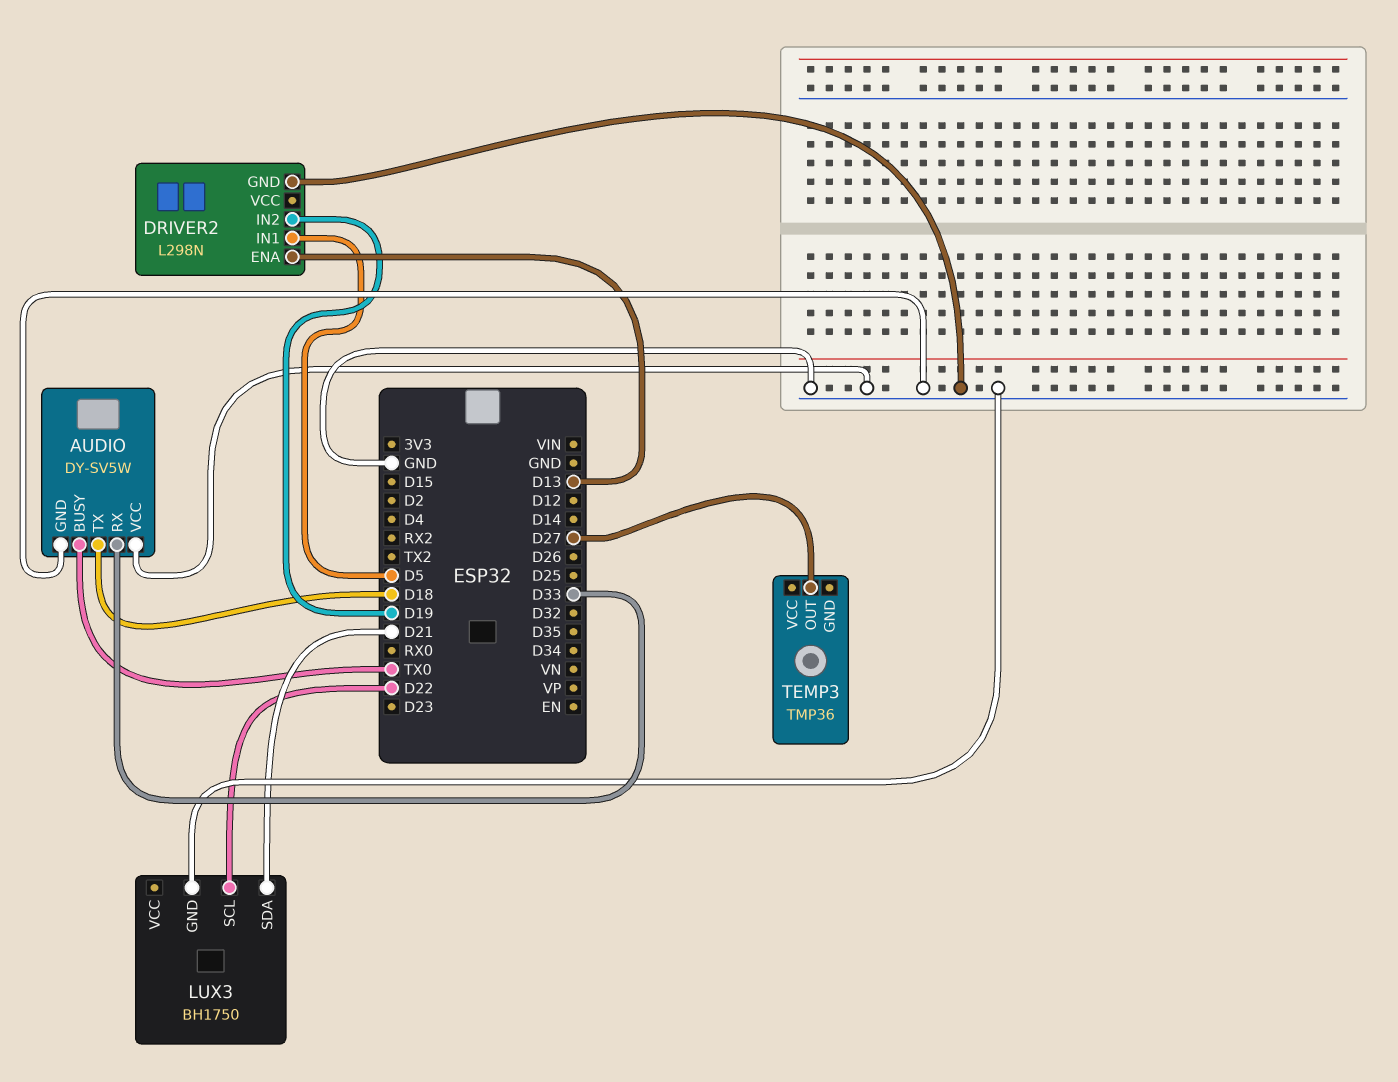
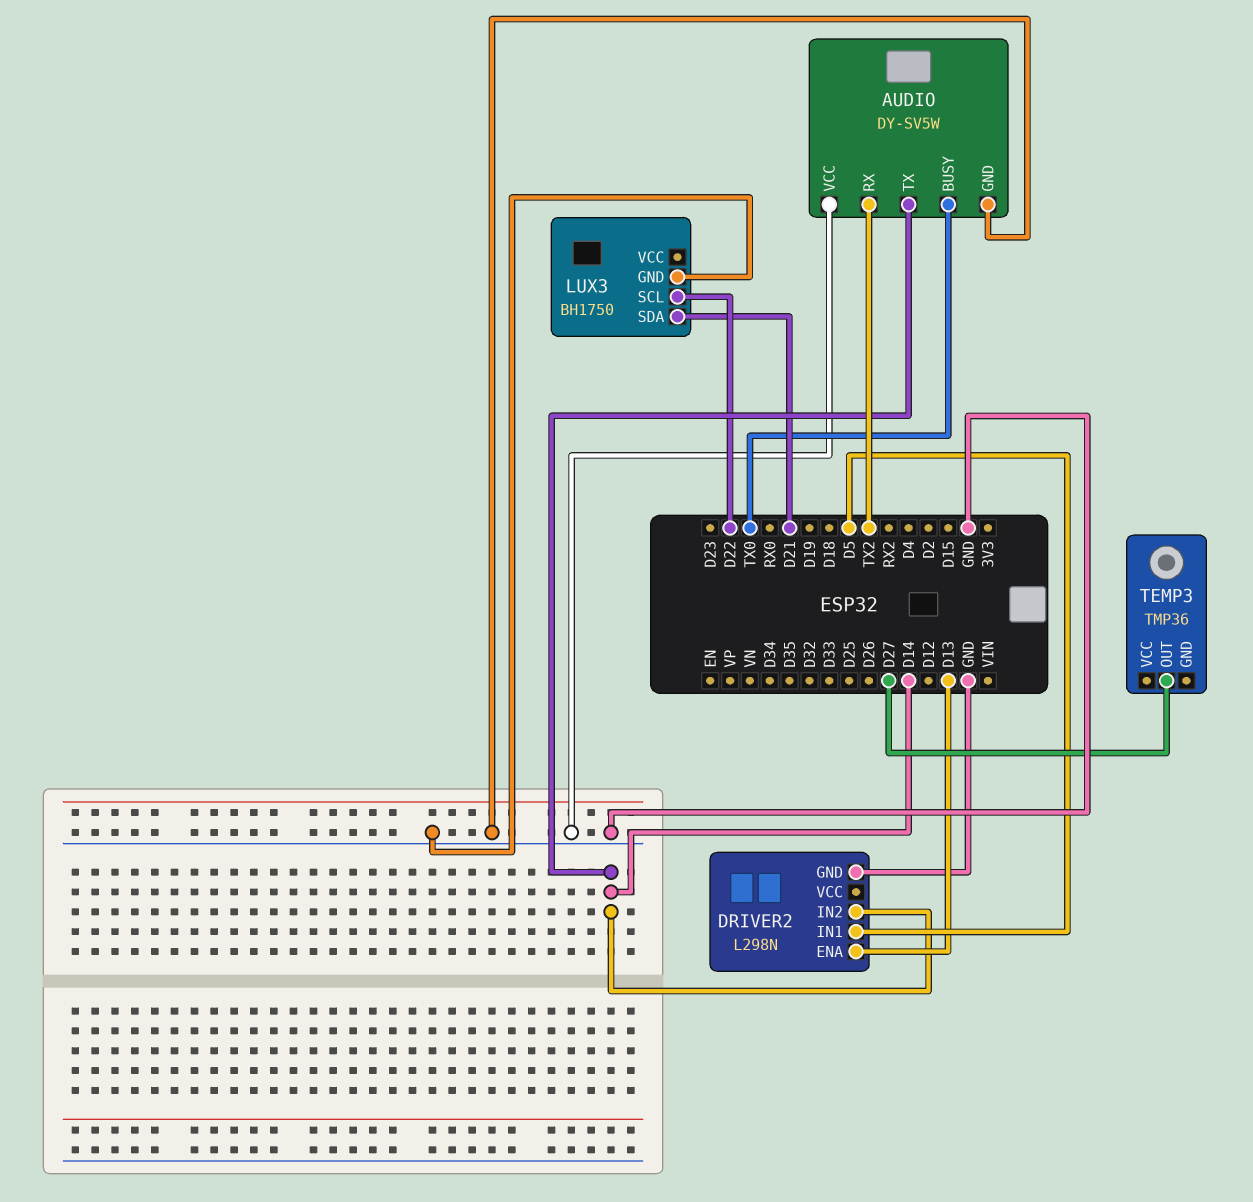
AUDIO pin RX: D33 -> TX2
AUDIO pin TX: D18 -> D14
DRIVER2 pin IN2: D19 -> D14

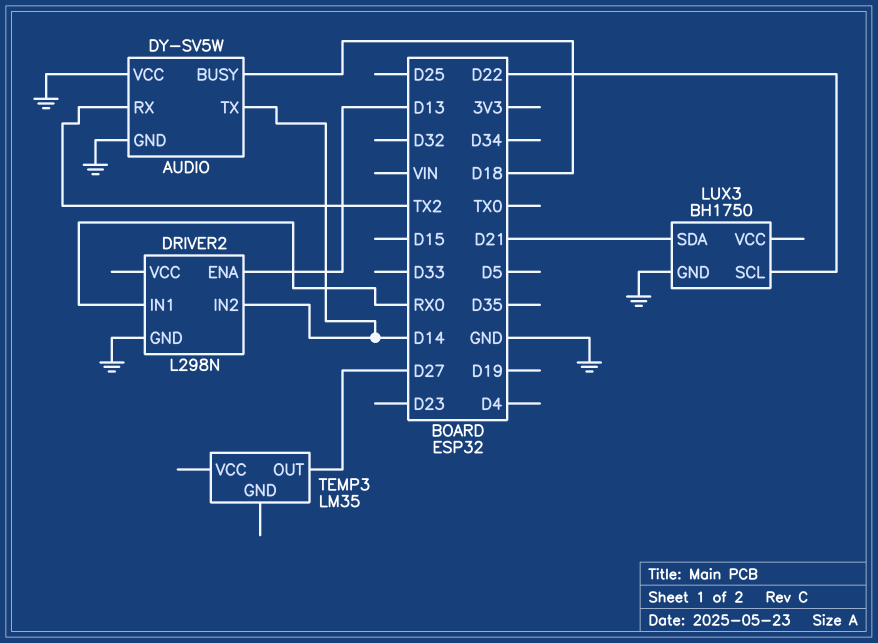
AUDIO pin BUSY: TX0 -> D18
DRIVER2 pin IN1: D5 -> RX0
TEMP3: TMP36 -> LM35

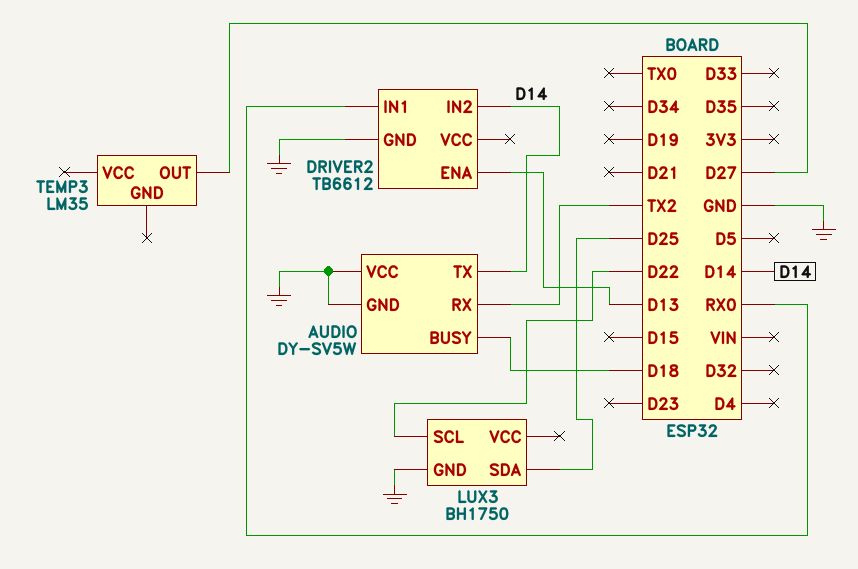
DRIVER2: L298N -> TB6612
LUX3 pin SDA: D21 -> D25

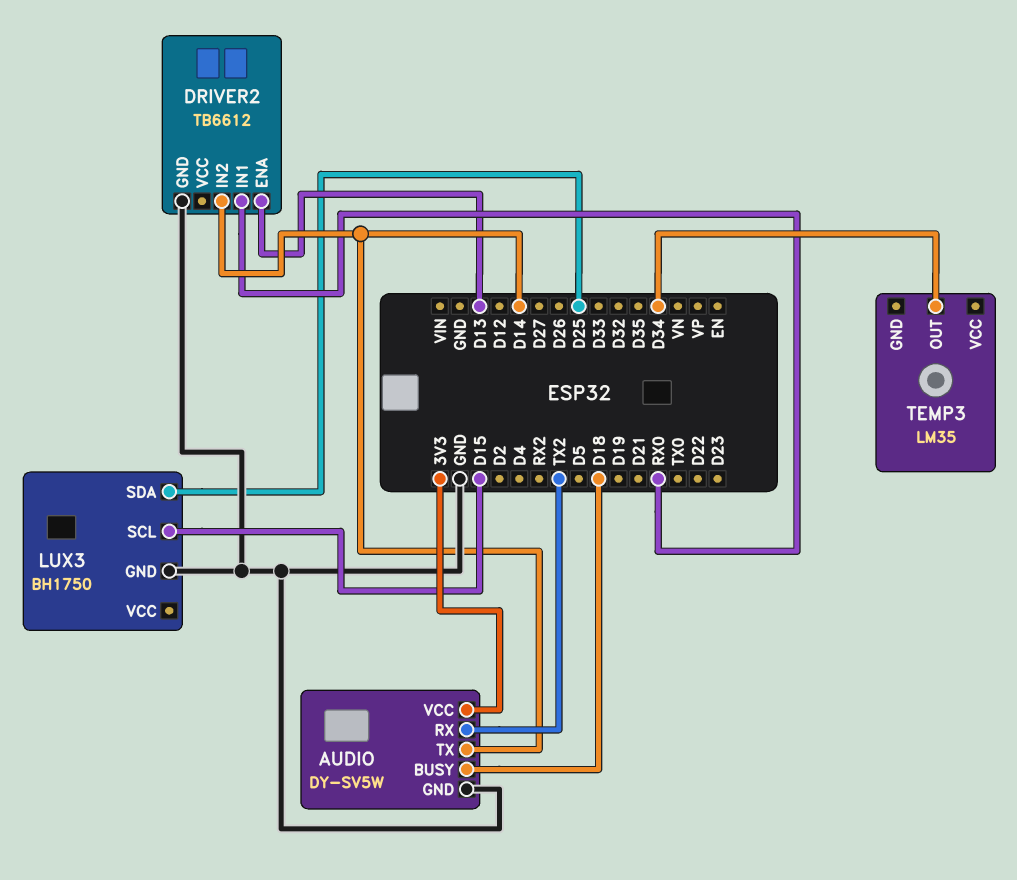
AUDIO pin VCC: GND -> 3V3
LUX3 pin SCL: D22 -> D15
TEMP3 pin OUT: D27 -> D34

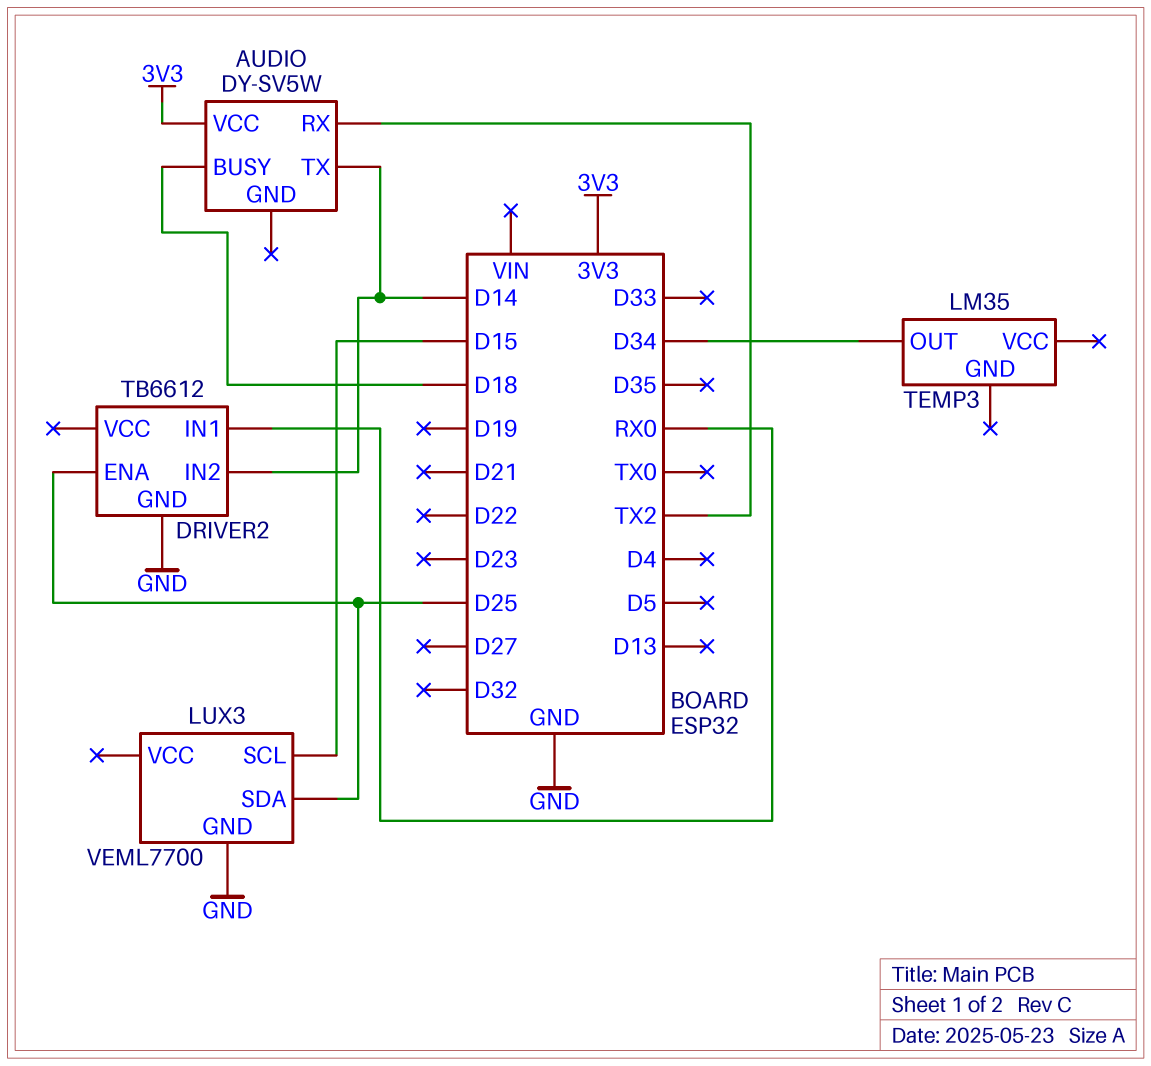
AUDIO pin GND: GND -> none
DRIVER2 pin ENA: D13 -> D25
LUX3: BH1750 -> VEML7700

